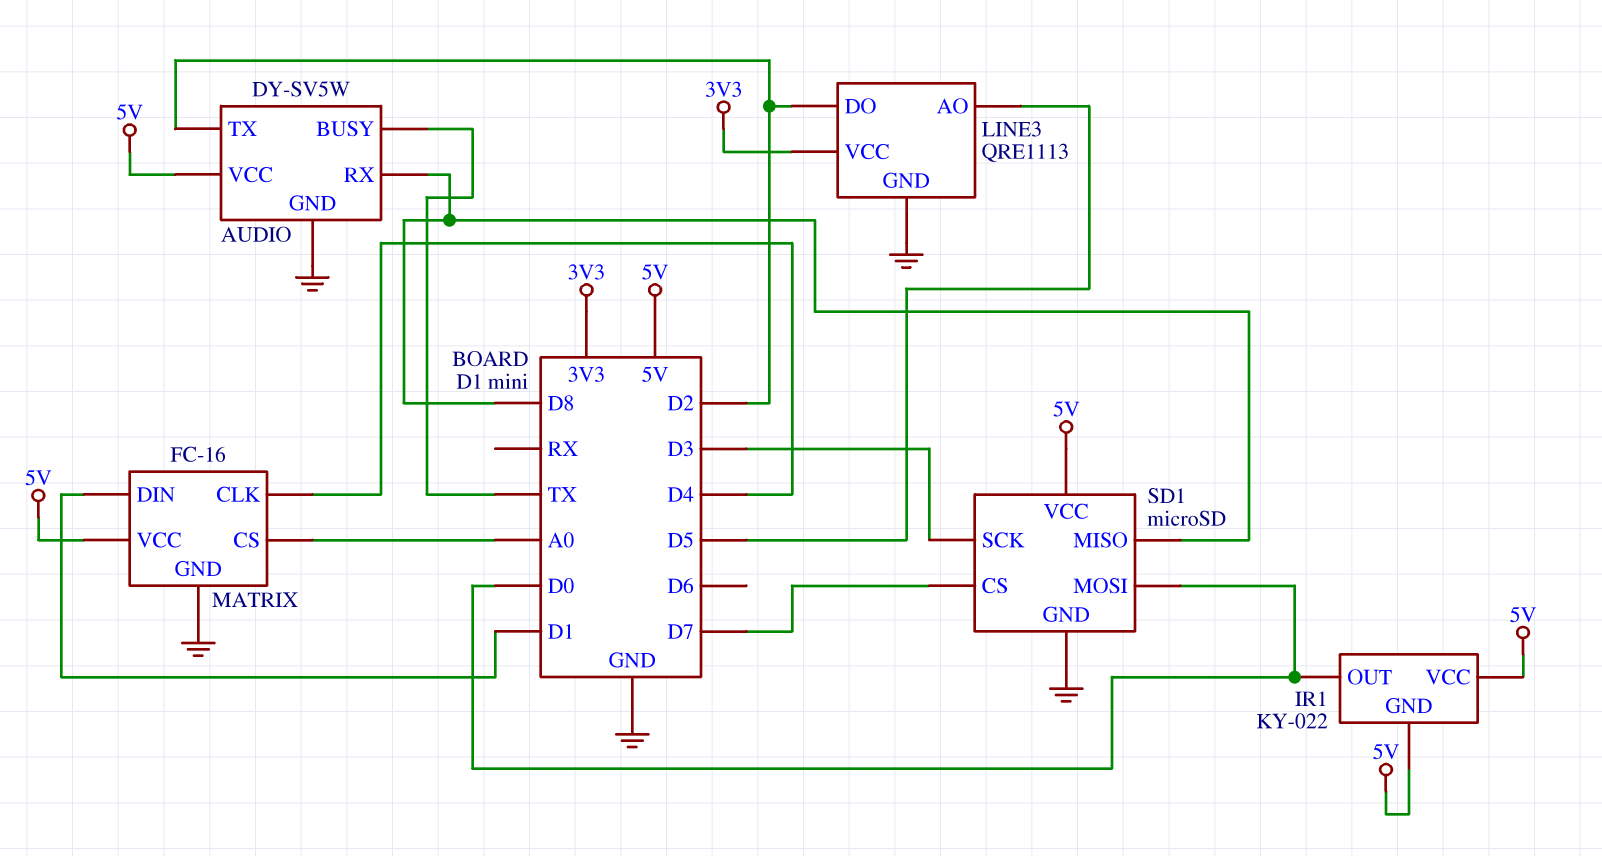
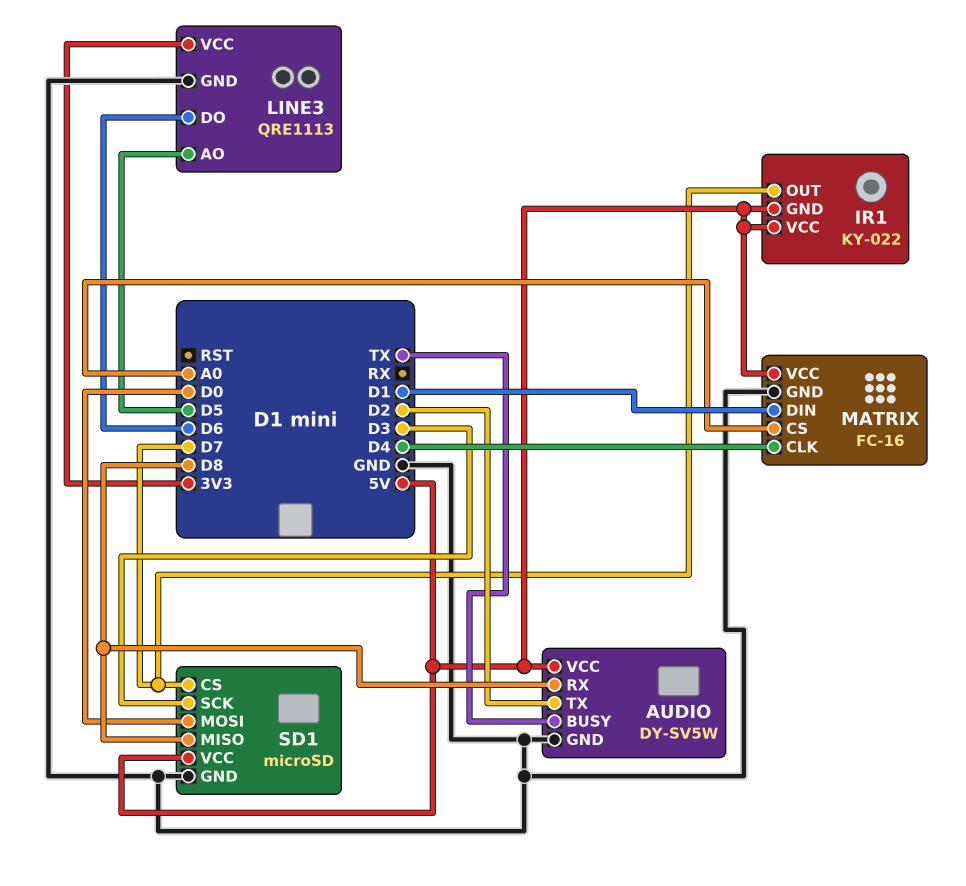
IR1 pin OUT: D0 -> D7
LINE3 pin DO: D2 -> D6

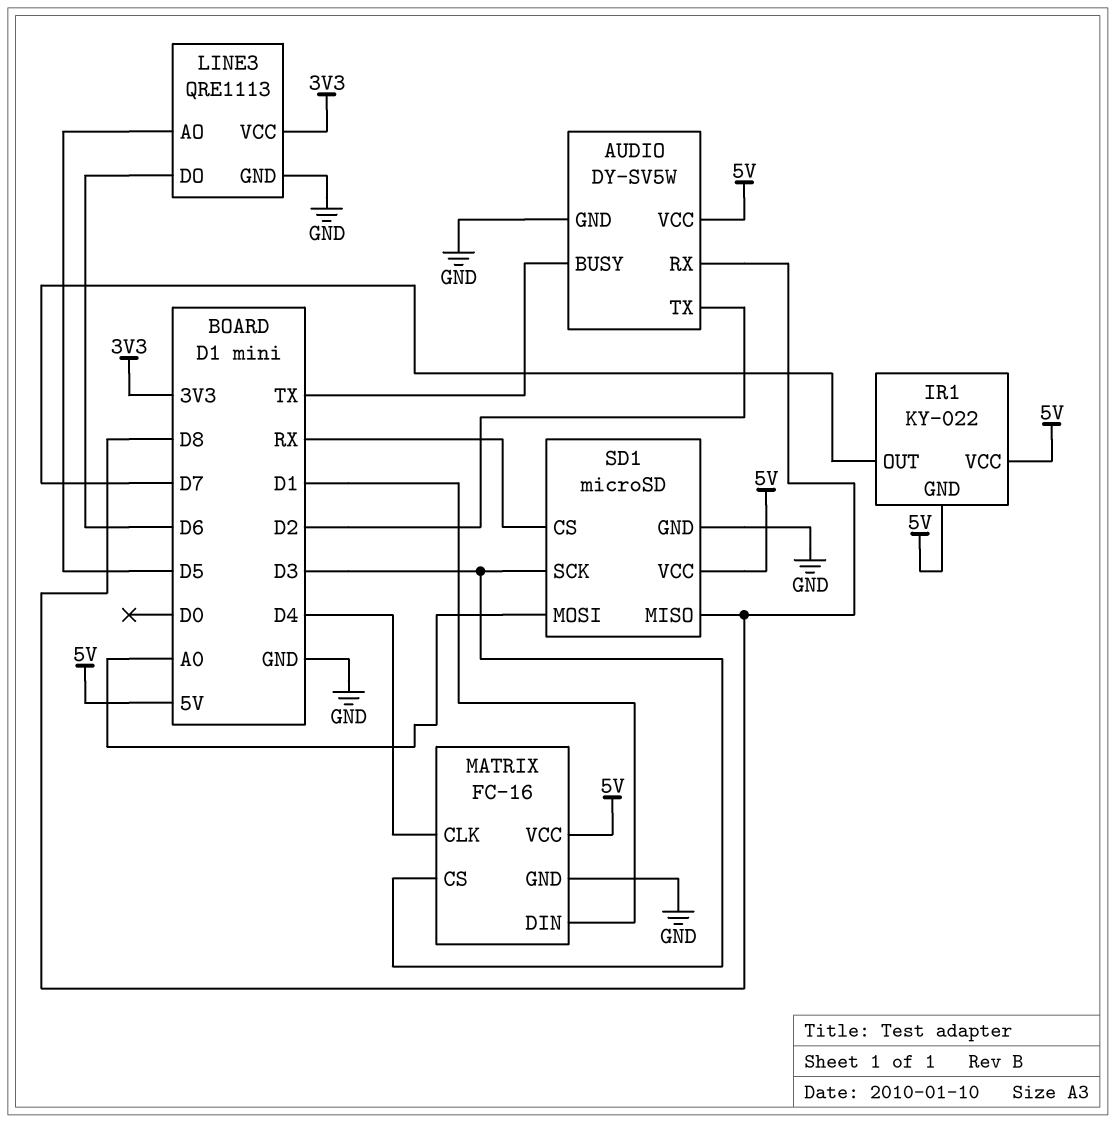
MATRIX pin CS: A0 -> D3
SD1 pin CS: D7 -> RX
SD1 pin MOSI: D0 -> A0

